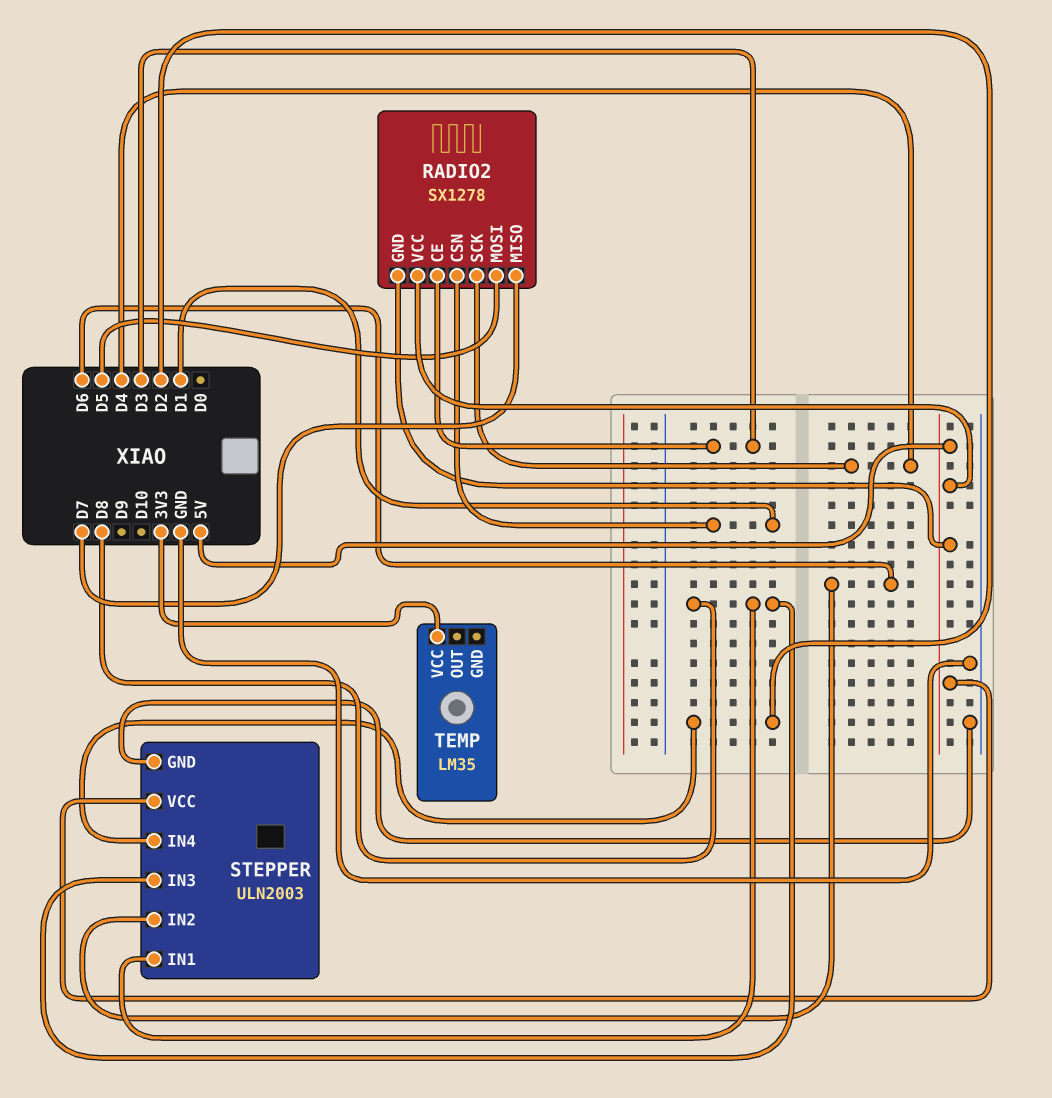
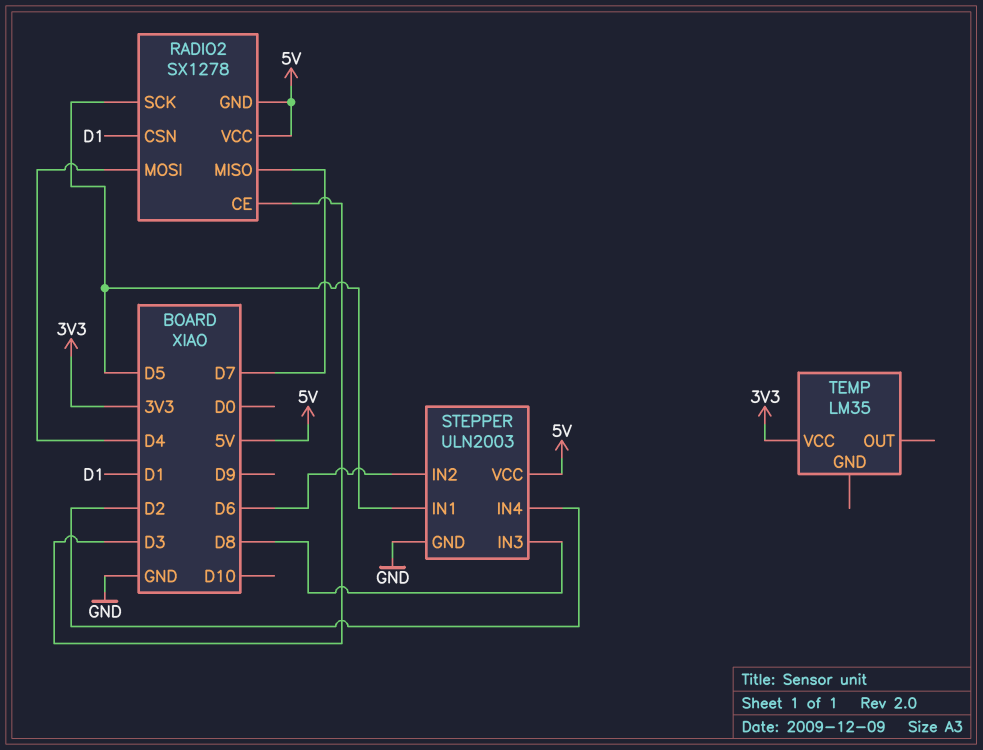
RADIO2 pin MOSI: D5 -> D4
RADIO2 pin SCK: D4 -> D5
STEPPER pin IN1: D8 -> D5

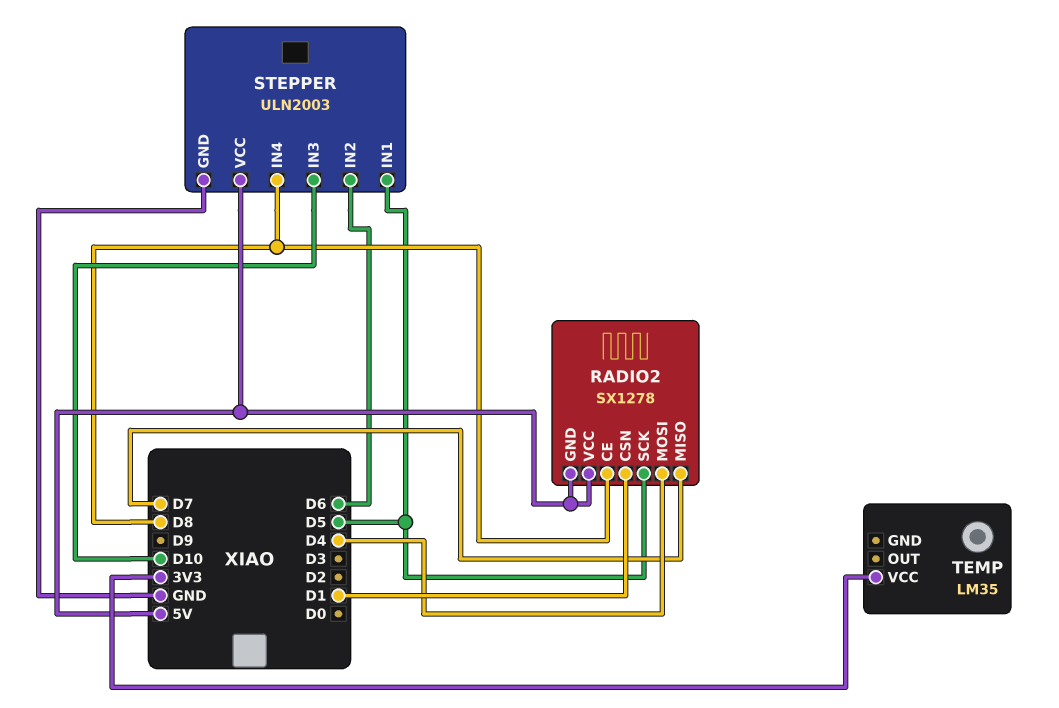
RADIO2 pin CE: D3 -> D8
STEPPER pin IN3: D8 -> D10
STEPPER pin IN4: D2 -> D8

